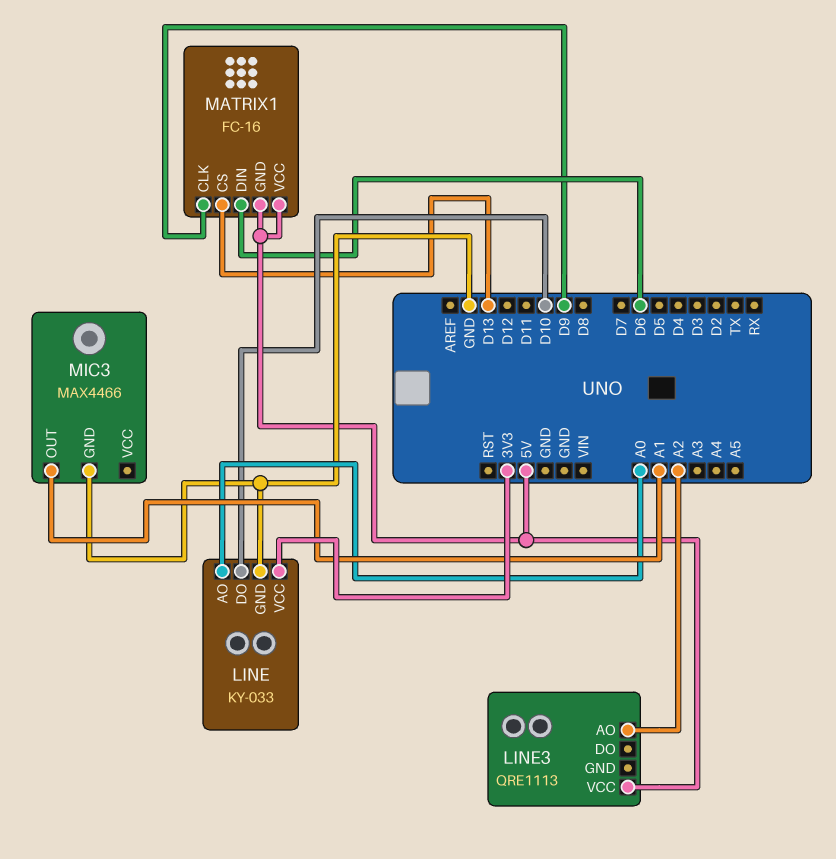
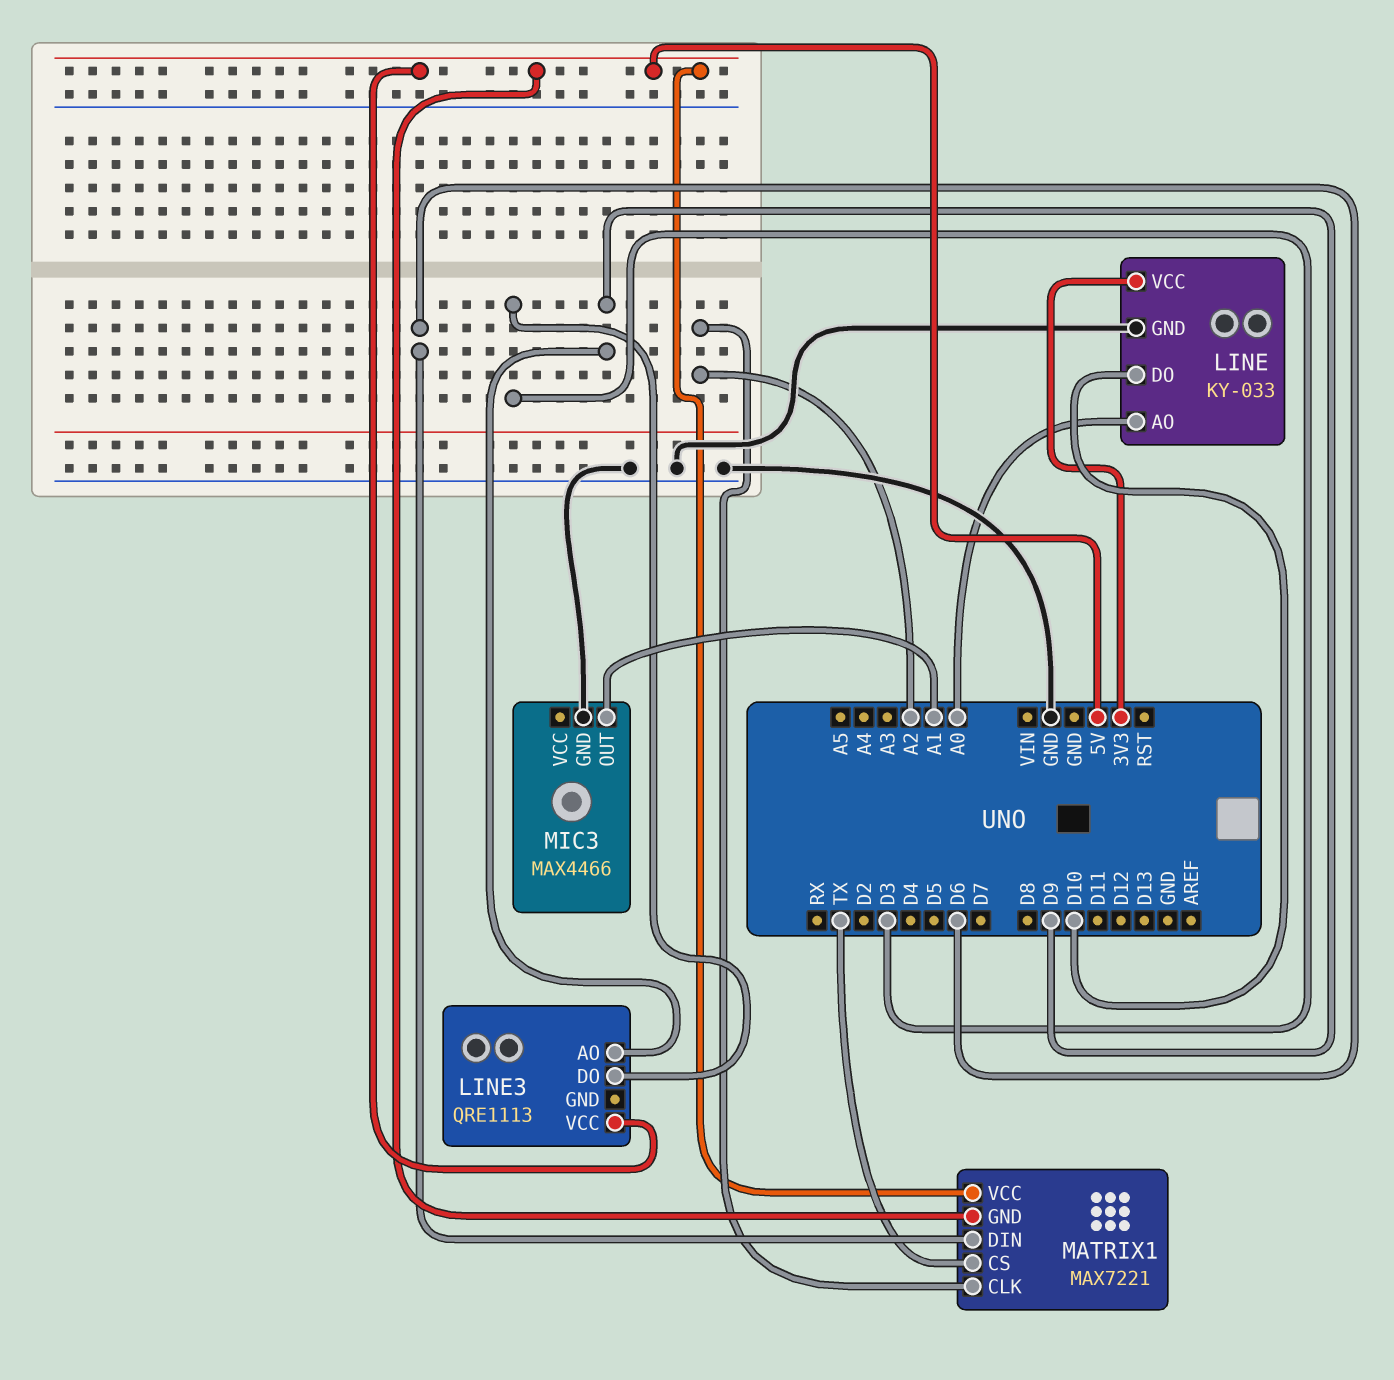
LINE3 pin AO: A2 -> D9
LINE3 pin DO: none -> D3
MATRIX1: FC-16 -> MAX7221
MATRIX1 pin CLK: D9 -> A2
MATRIX1 pin CS: D13 -> TX

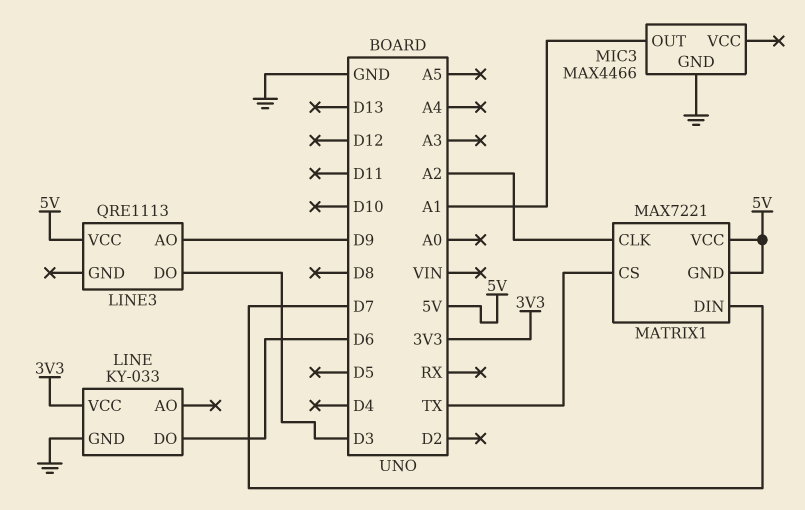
LINE pin AO: A0 -> none
LINE pin DO: D10 -> D6
MATRIX1 pin DIN: D6 -> D7

